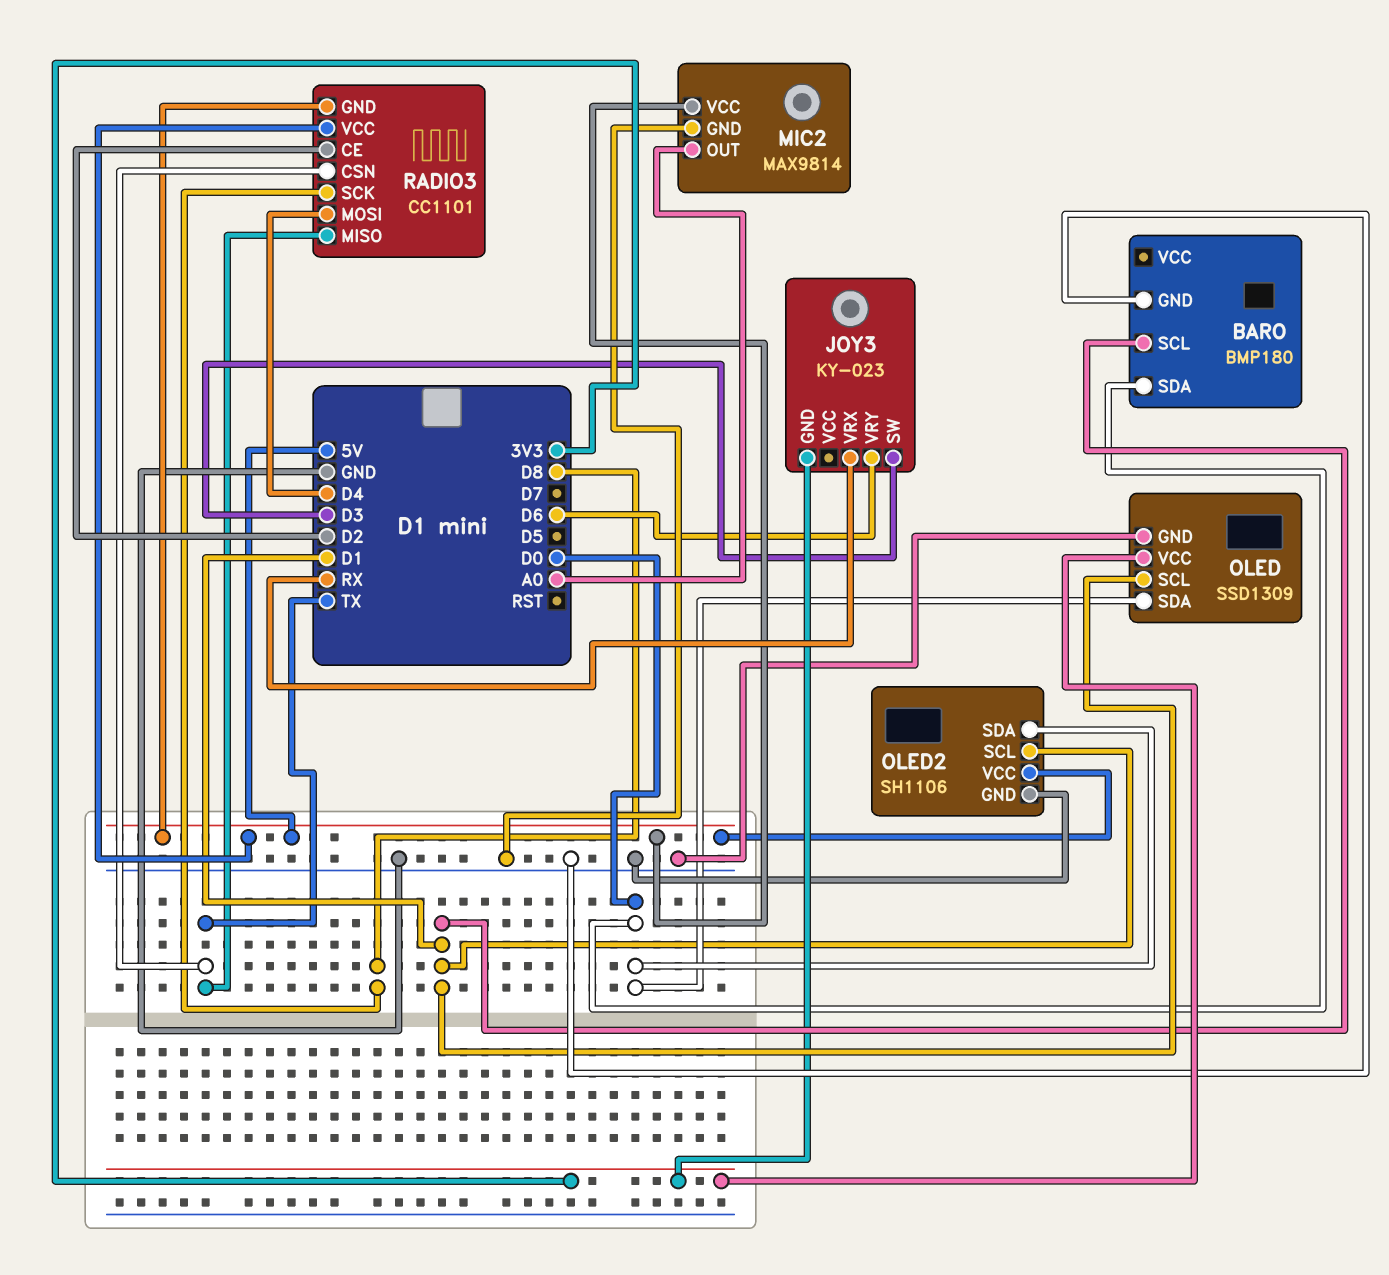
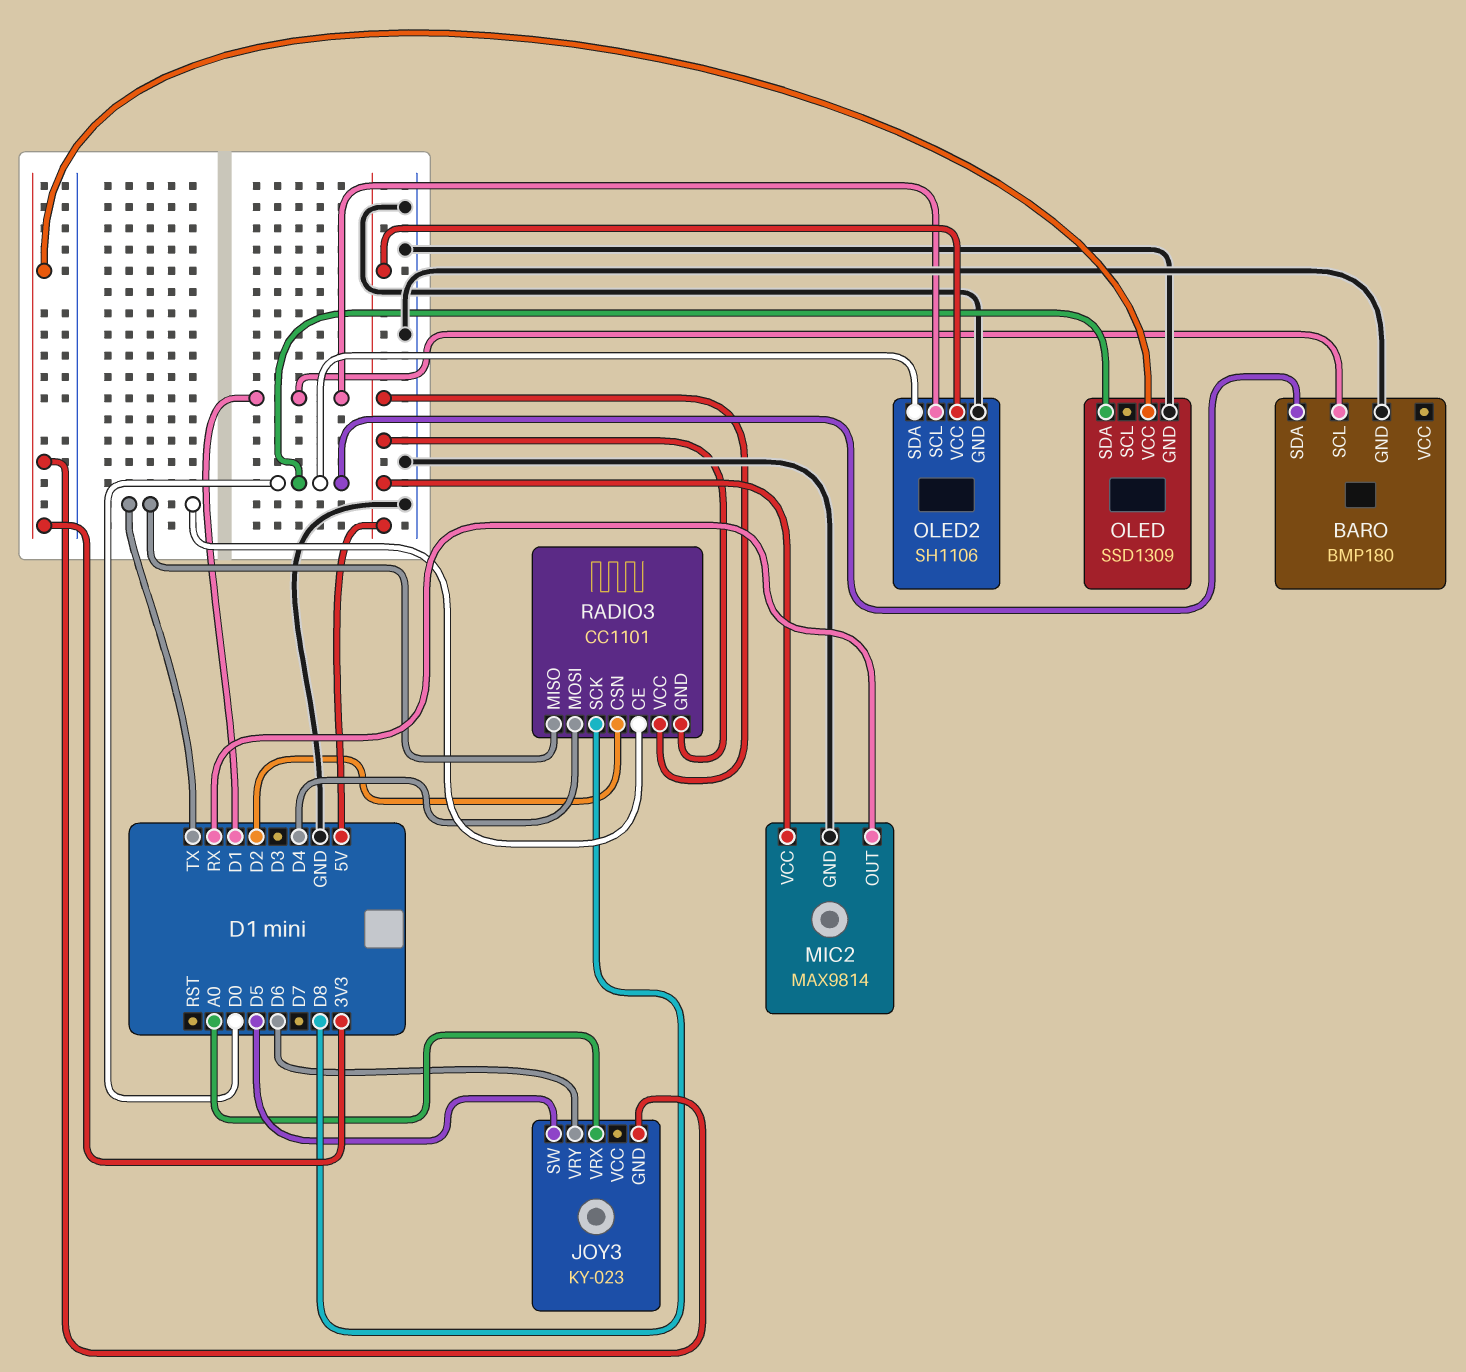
JOY3 pin SW: D3 -> D5
JOY3 pin VRX: RX -> A0
MIC2 pin OUT: A0 -> RX
OLED pin SCL: D1 -> none
RADIO3 pin CE: D2 -> TX
RADIO3 pin CSN: TX -> D2

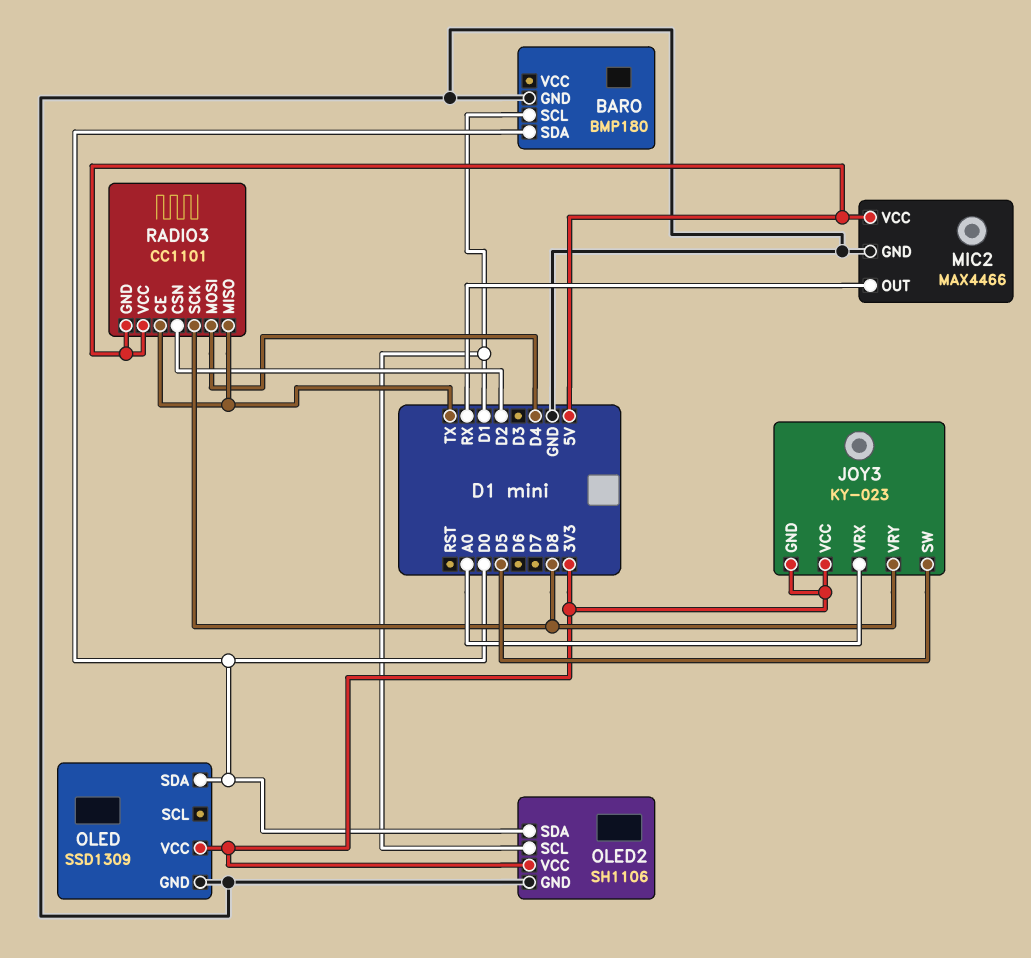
JOY3 pin VCC: none -> 3V3
JOY3 pin VRY: D6 -> D8
MIC2: MAX9814 -> MAX4466
OLED2 pin VCC: 5V -> 3V3

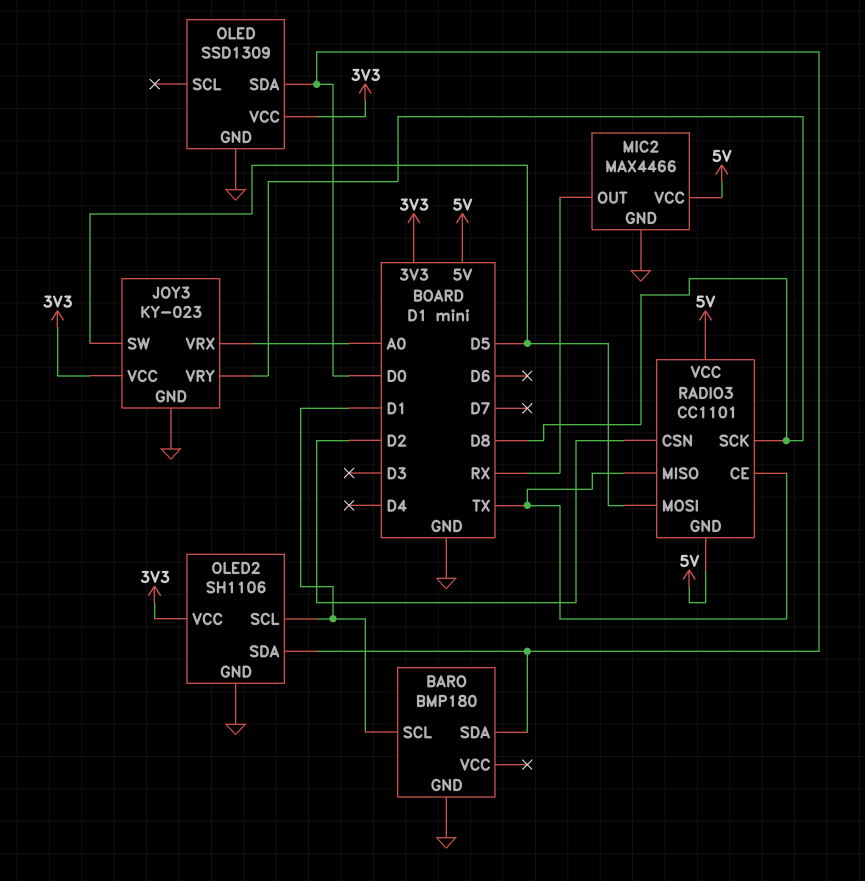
JOY3 pin GND: 3V3 -> GND
RADIO3 pin MOSI: D4 -> D5

